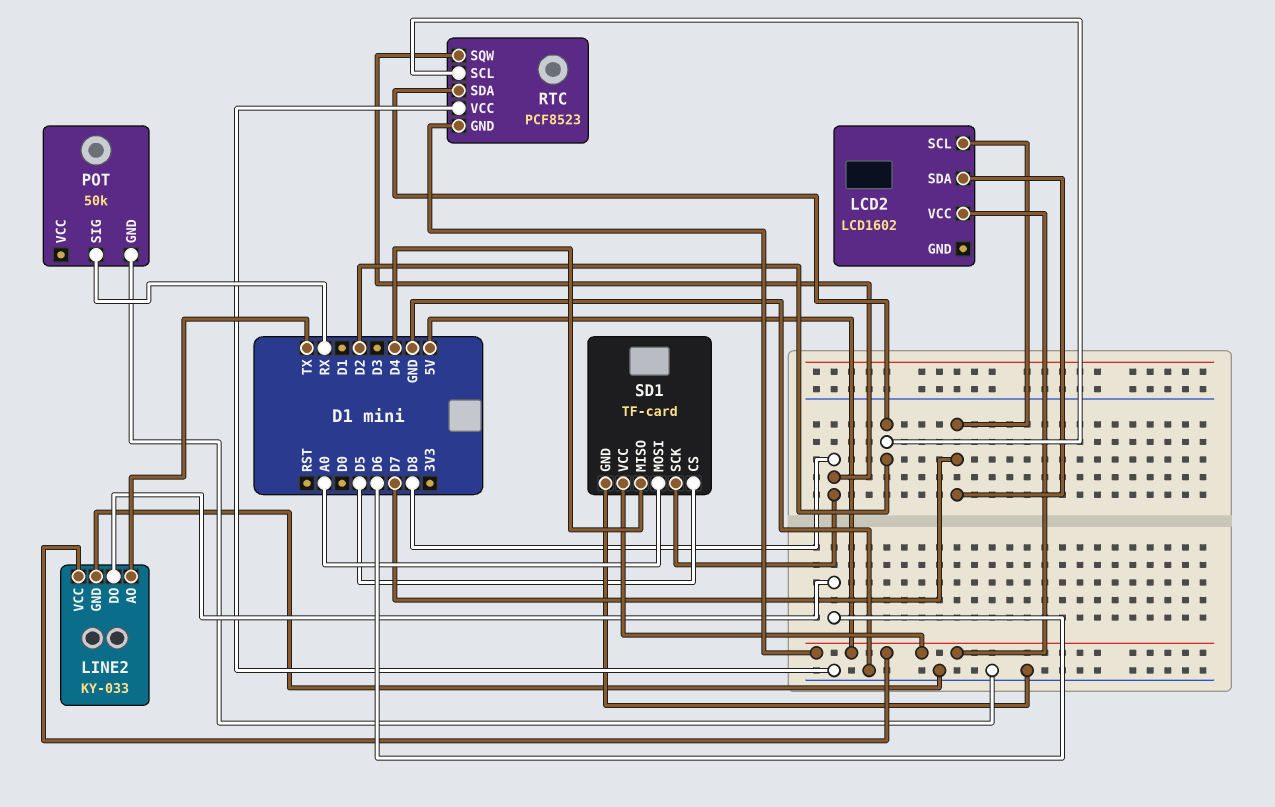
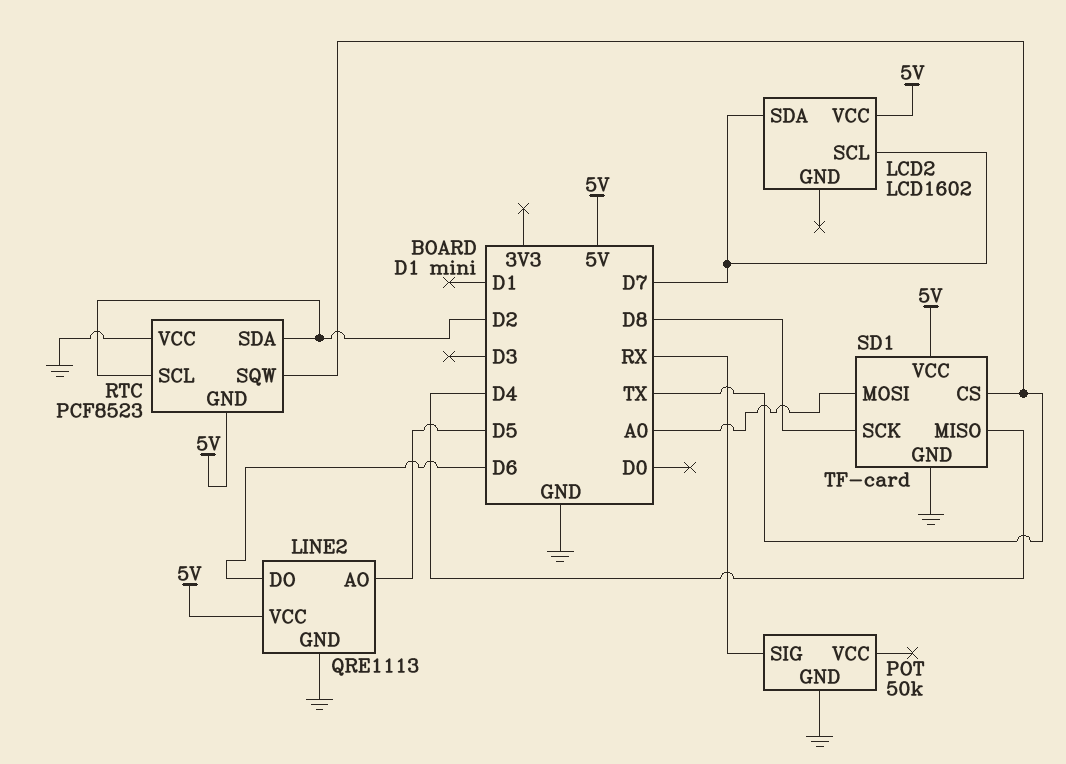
LINE2: KY-033 -> QRE1113
LINE2 pin AO: TX -> D5
RTC pin SQW: D8 -> TX
SD1 pin CS: D5 -> TX

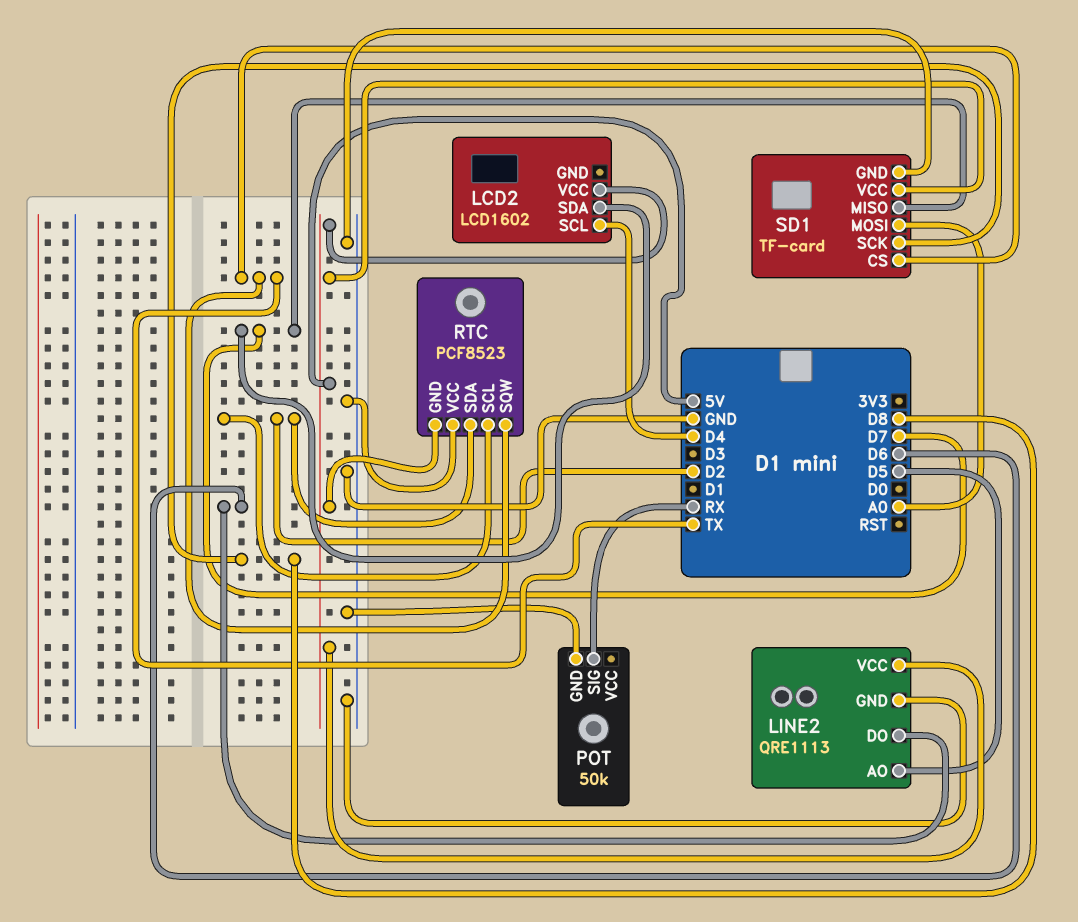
LCD2 pin SCL: D7 -> D4
SD1 pin MISO: D4 -> D7

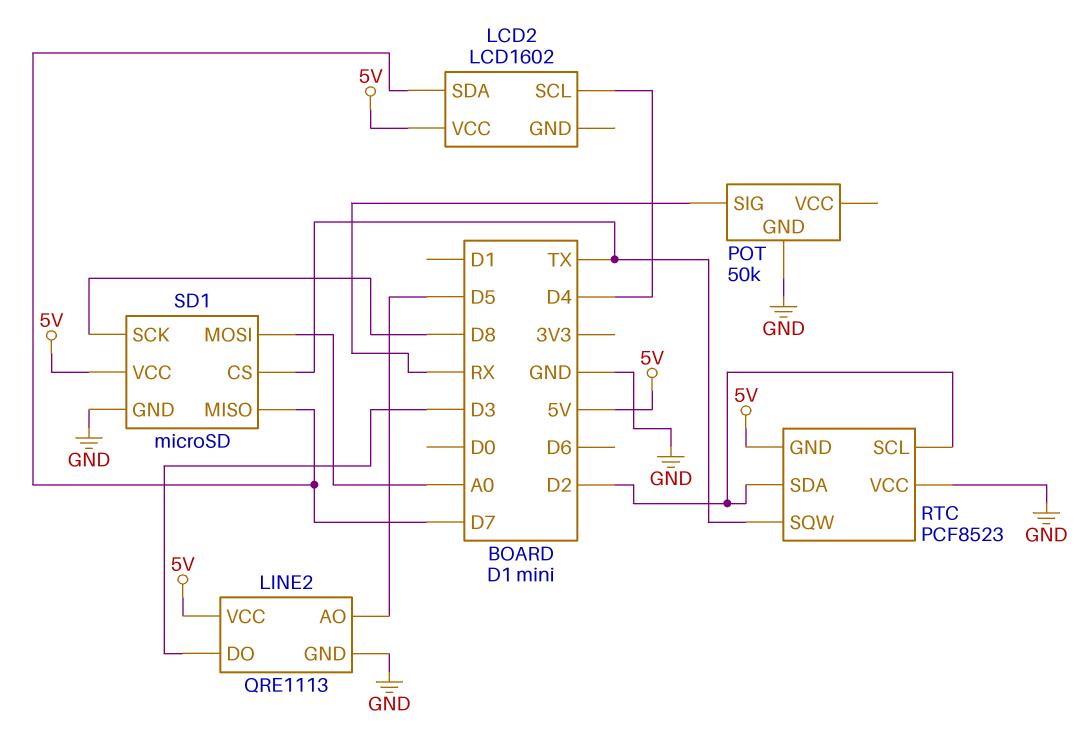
LINE2 pin DO: D6 -> D3
SD1: TF-card -> microSD

